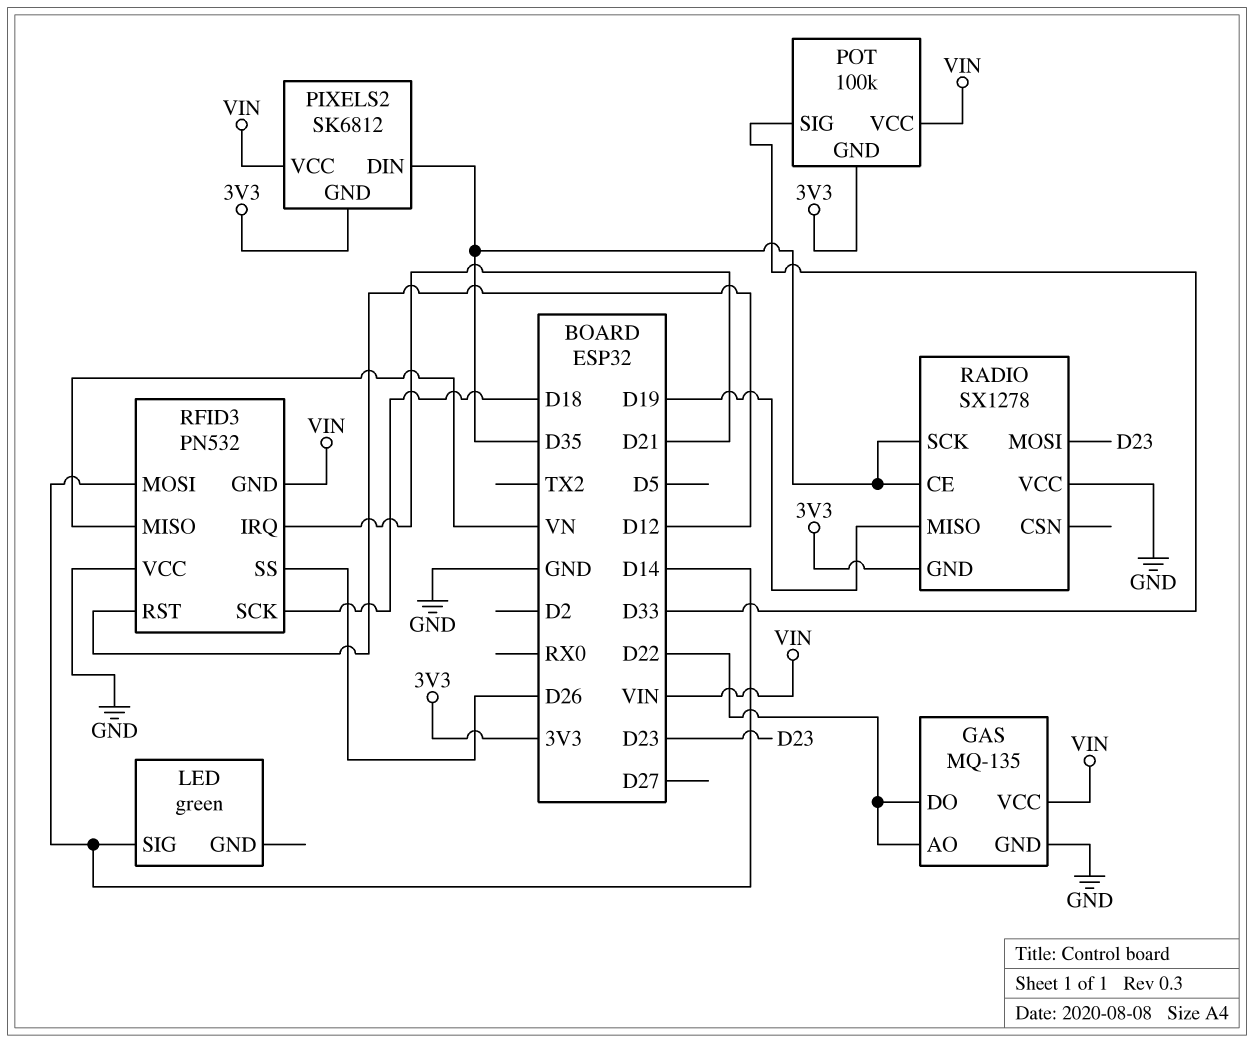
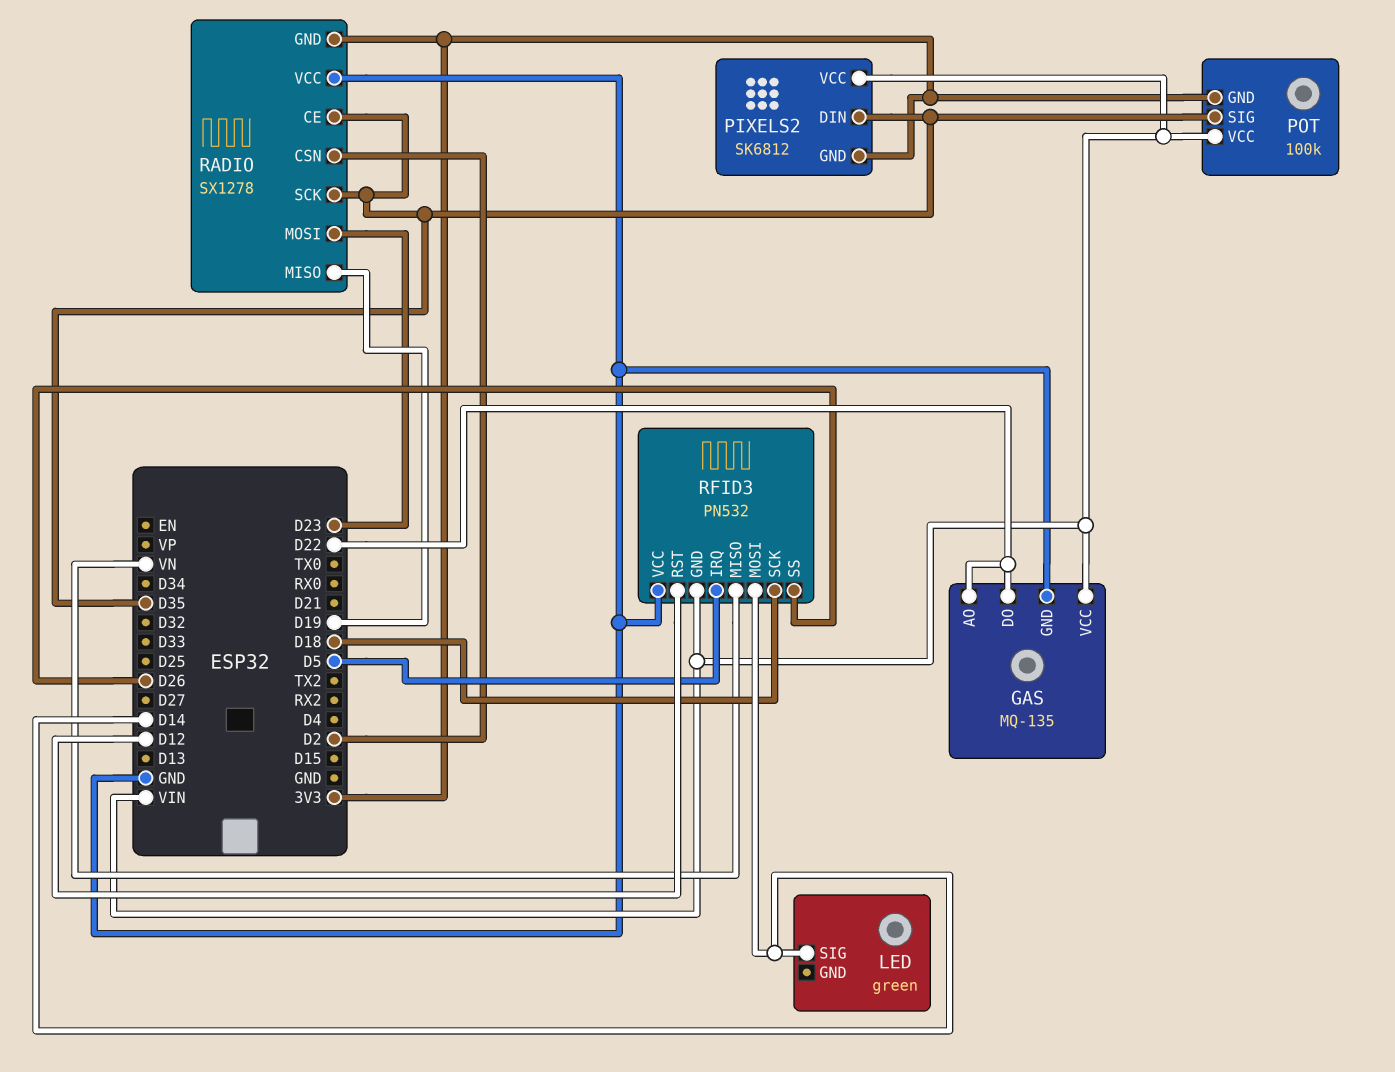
POT pin SIG: D33 -> D35
RADIO pin CSN: none -> D2
RFID3 pin IRQ: D21 -> D5

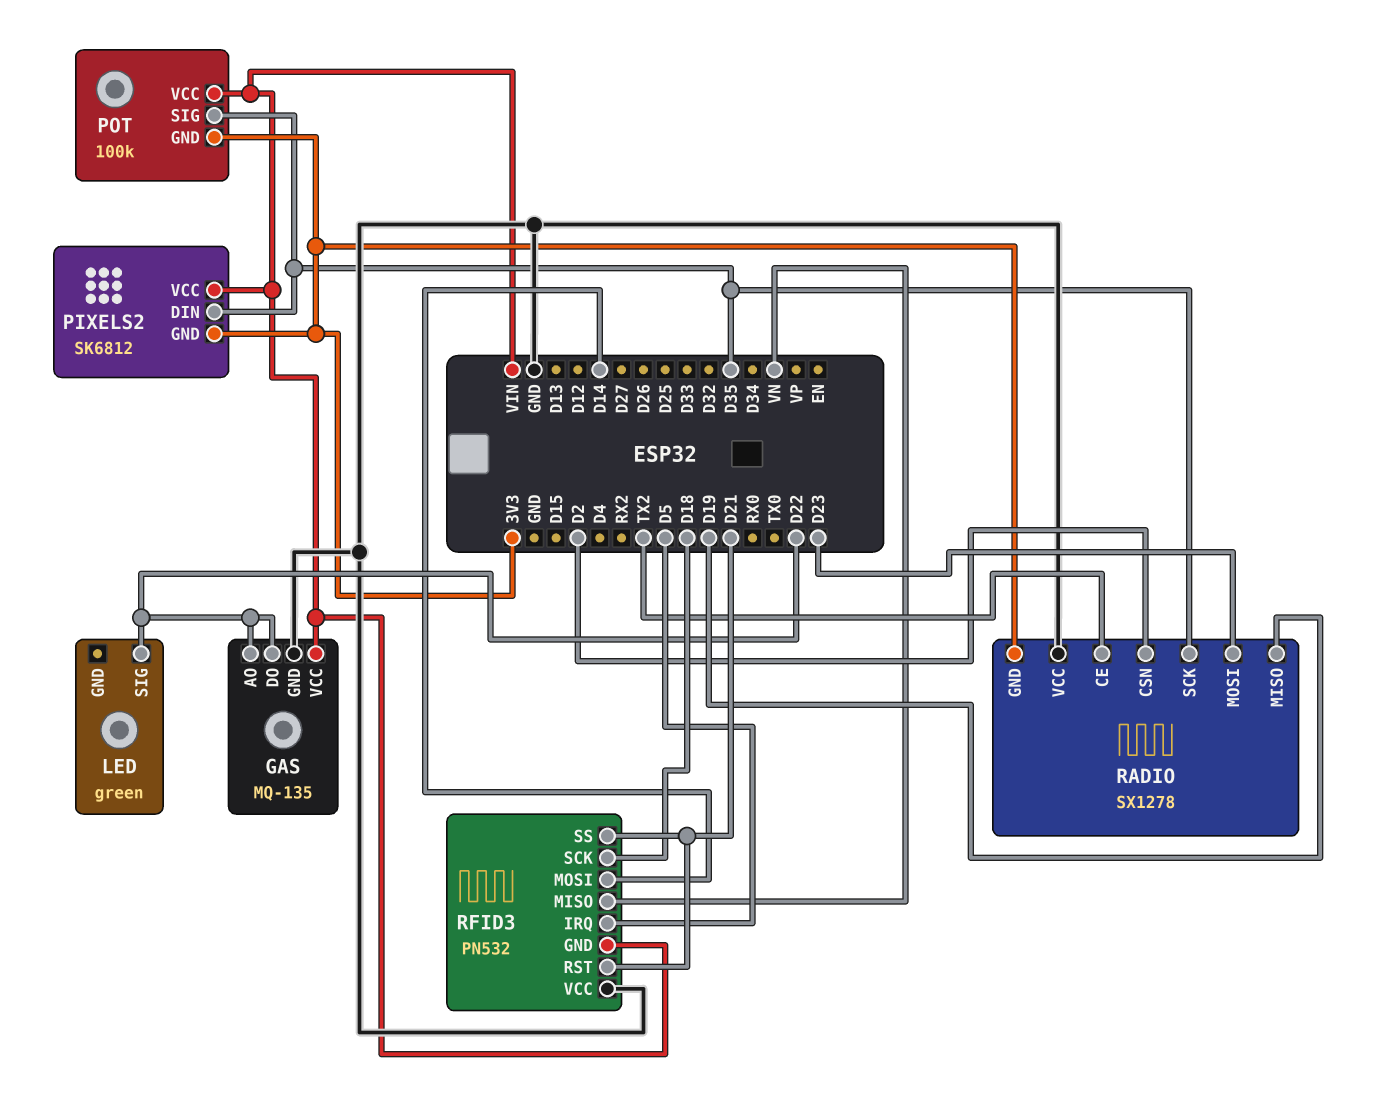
LED pin SIG: D14 -> D22
RADIO pin CE: D35 -> TX2
RFID3 pin RST: D12 -> D21
RFID3 pin SS: D26 -> D21

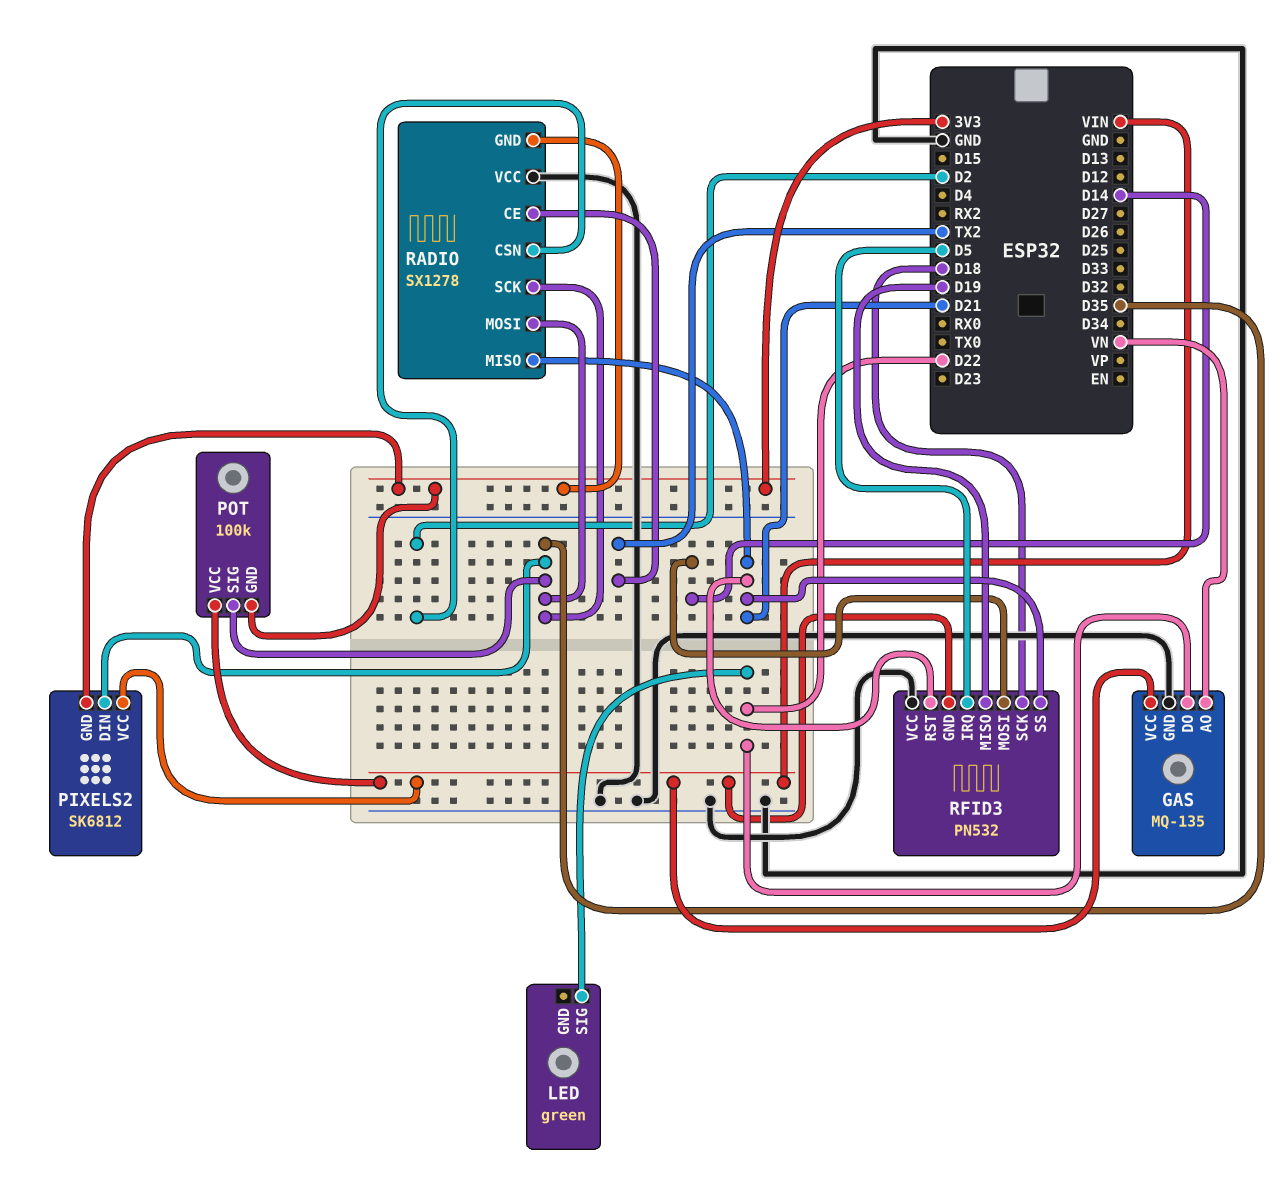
GAS pin AO: D22 -> VN
RADIO pin MISO: D19 -> D21
RADIO pin MOSI: D23 -> D35
RFID3 pin MISO: VN -> D19

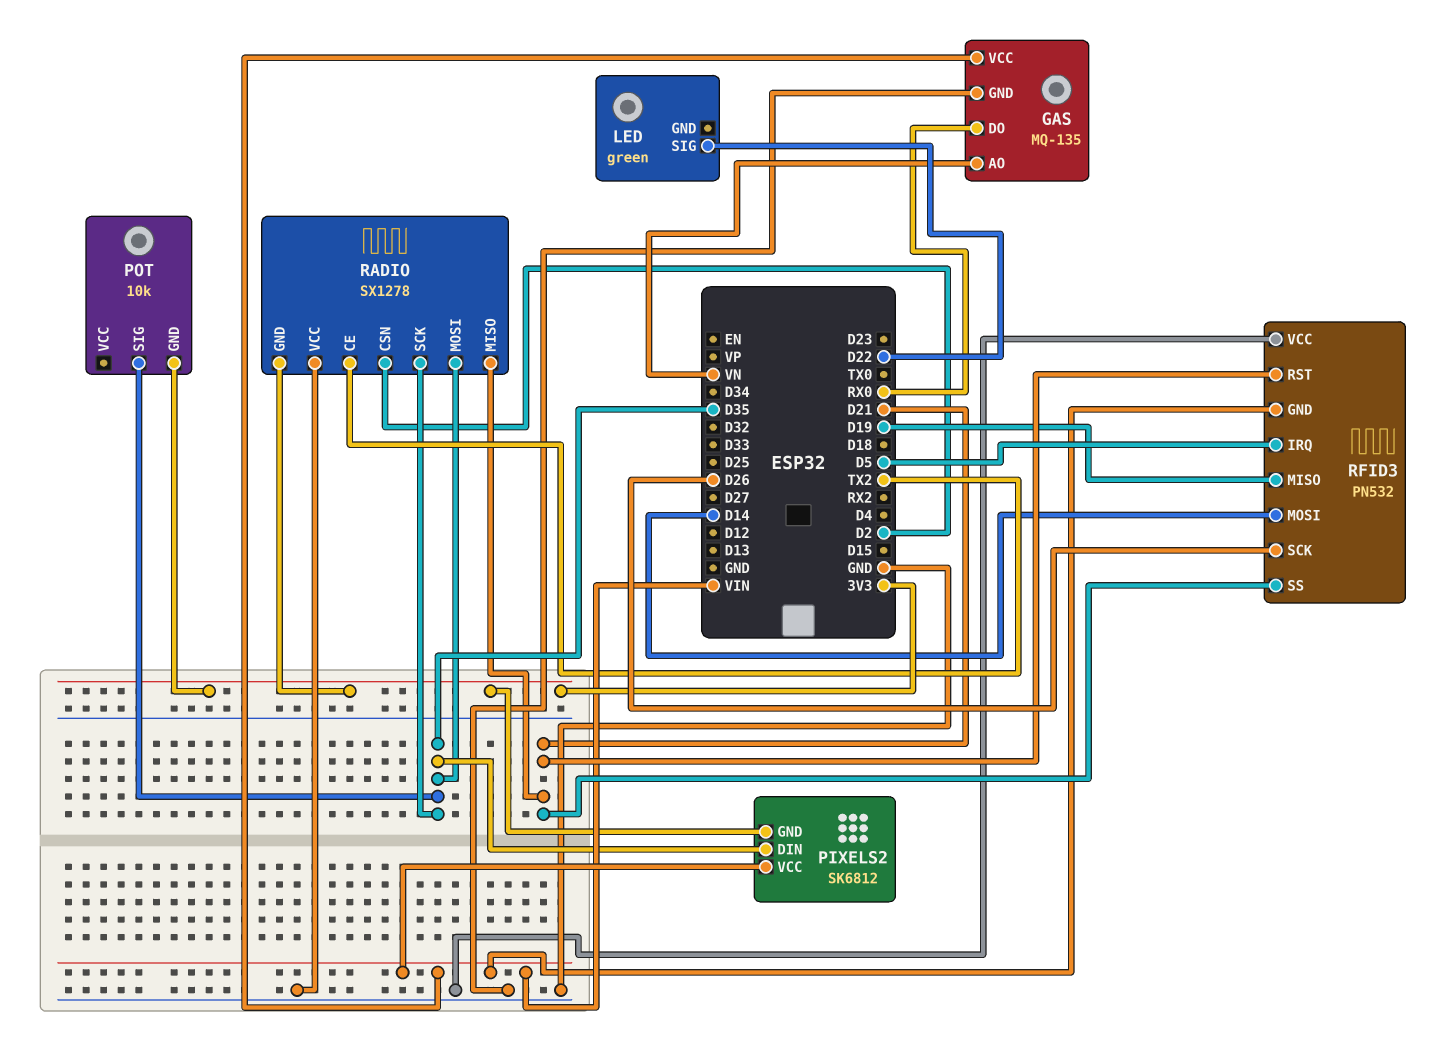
GAS pin DO: D22 -> RX0
POT: 100k -> 10k
POT pin VCC: VIN -> none
RFID3 pin SCK: D18 -> D26

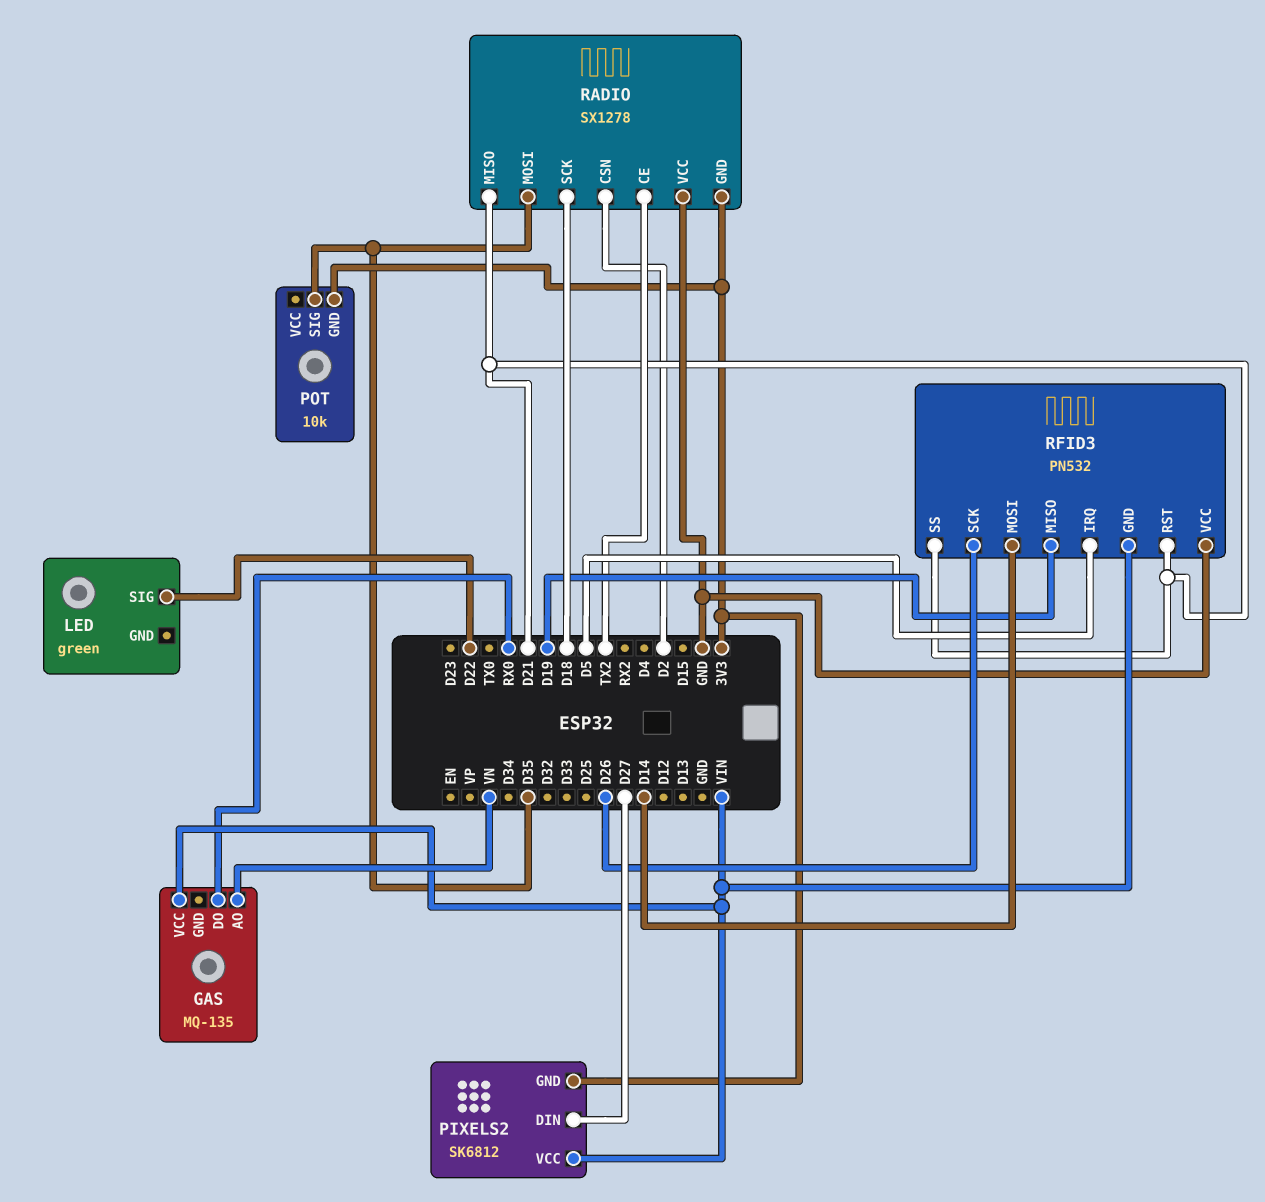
GAS pin GND: GND -> none
PIXELS2 pin DIN: D35 -> D27
RADIO pin SCK: D35 -> D18

